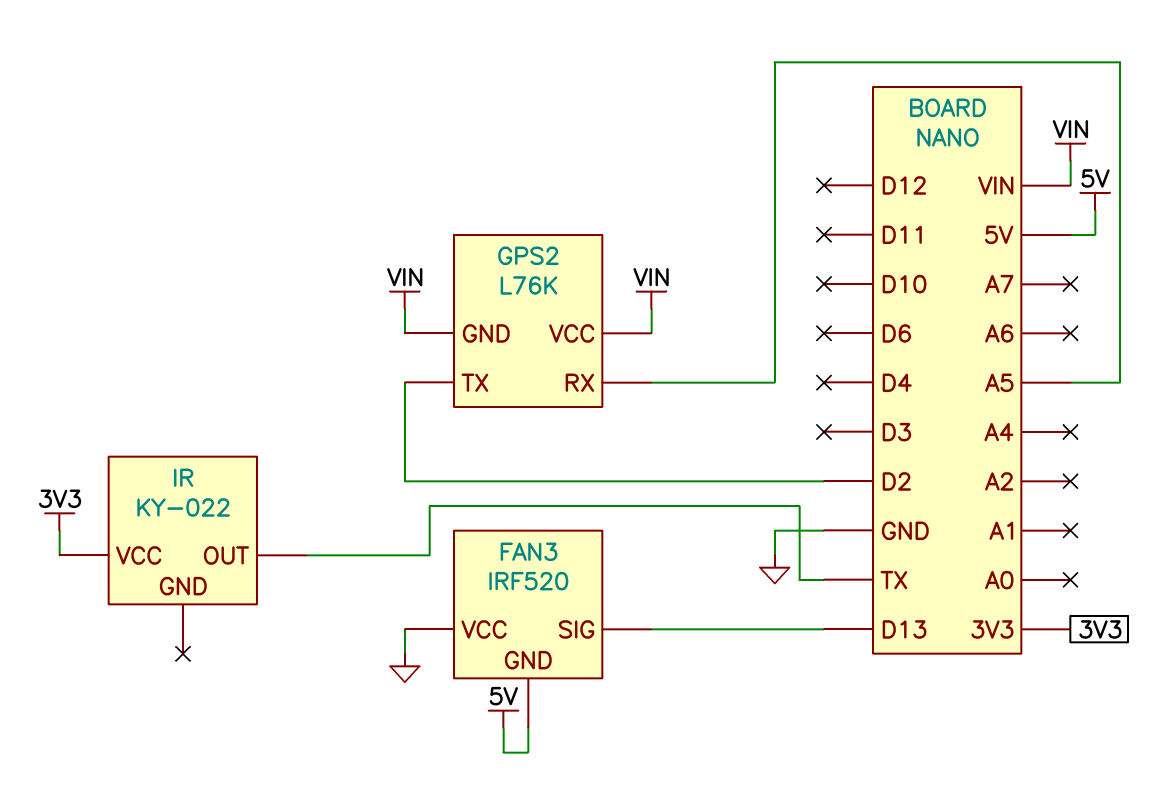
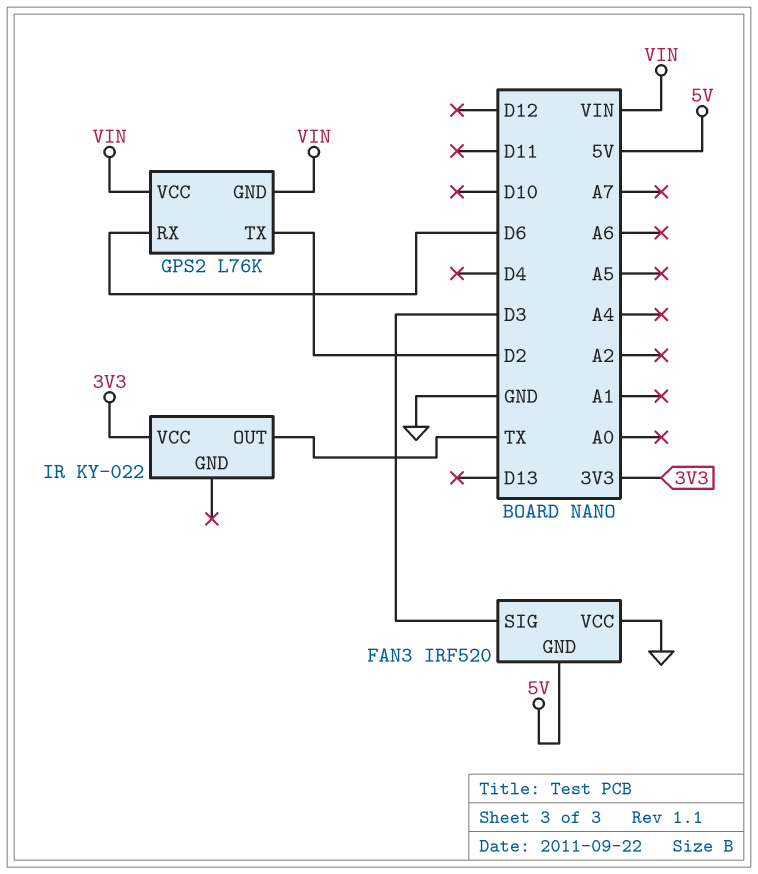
FAN3 pin SIG: D13 -> D3
GPS2 pin RX: A5 -> D6

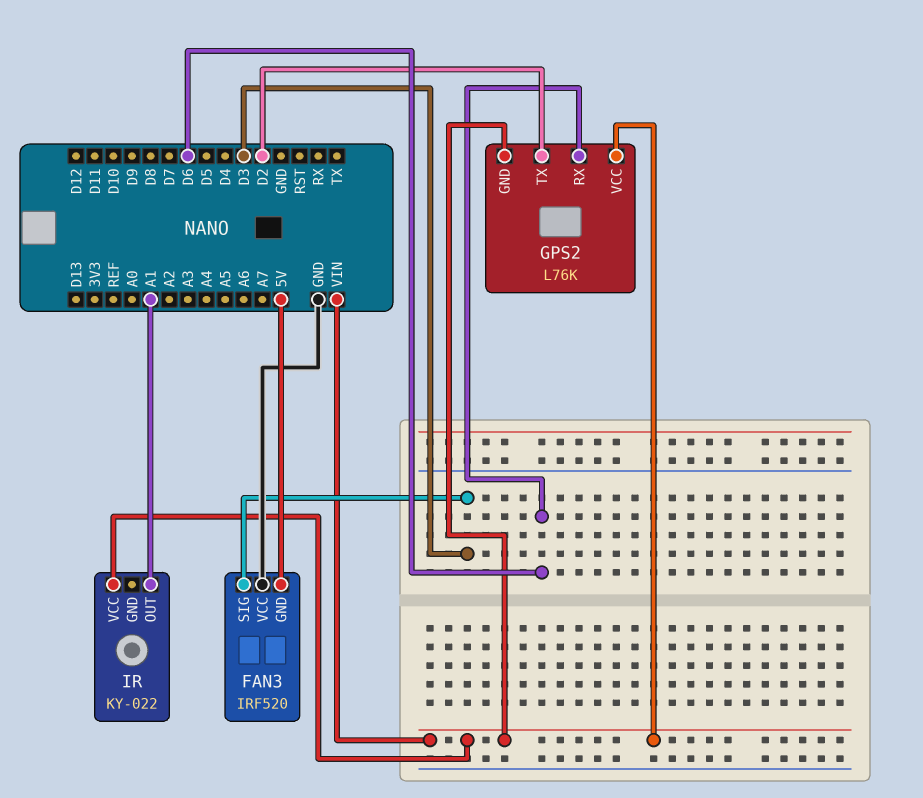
IR pin OUT: TX -> A1
IR pin VCC: 3V3 -> VIN

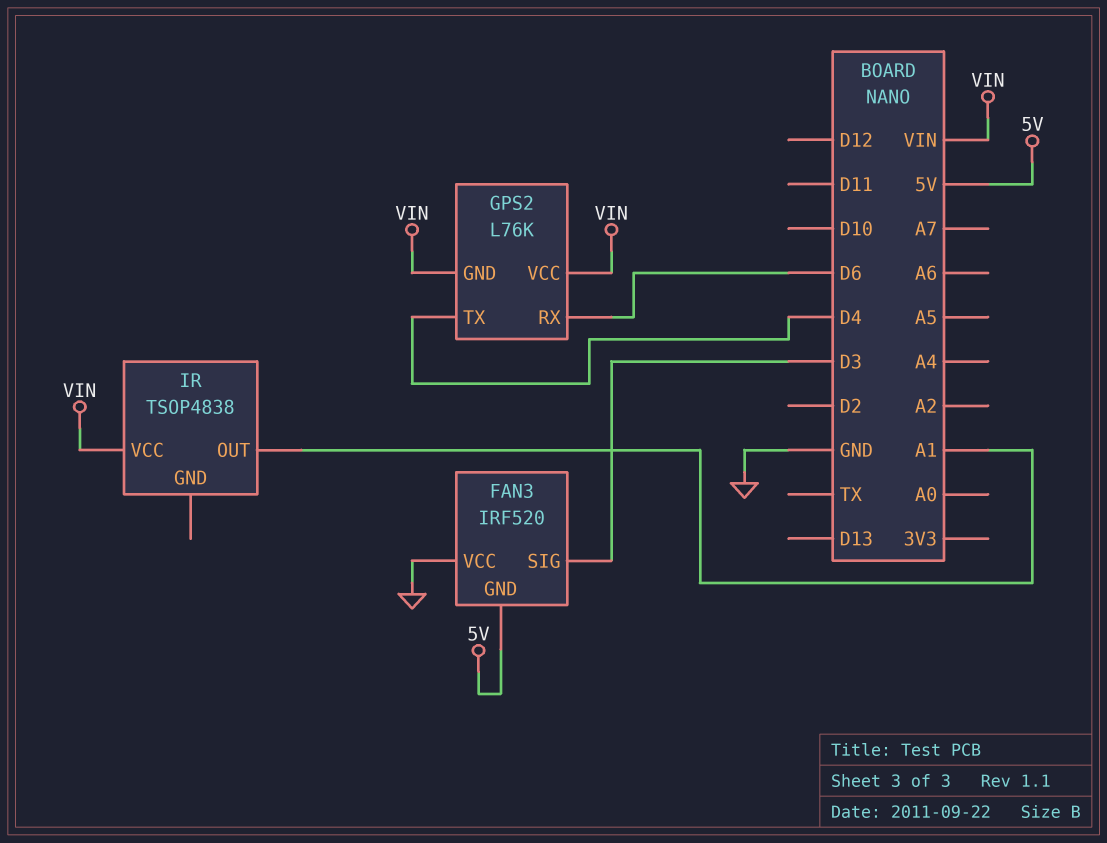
GPS2 pin TX: D2 -> D4
IR: KY-022 -> TSOP4838

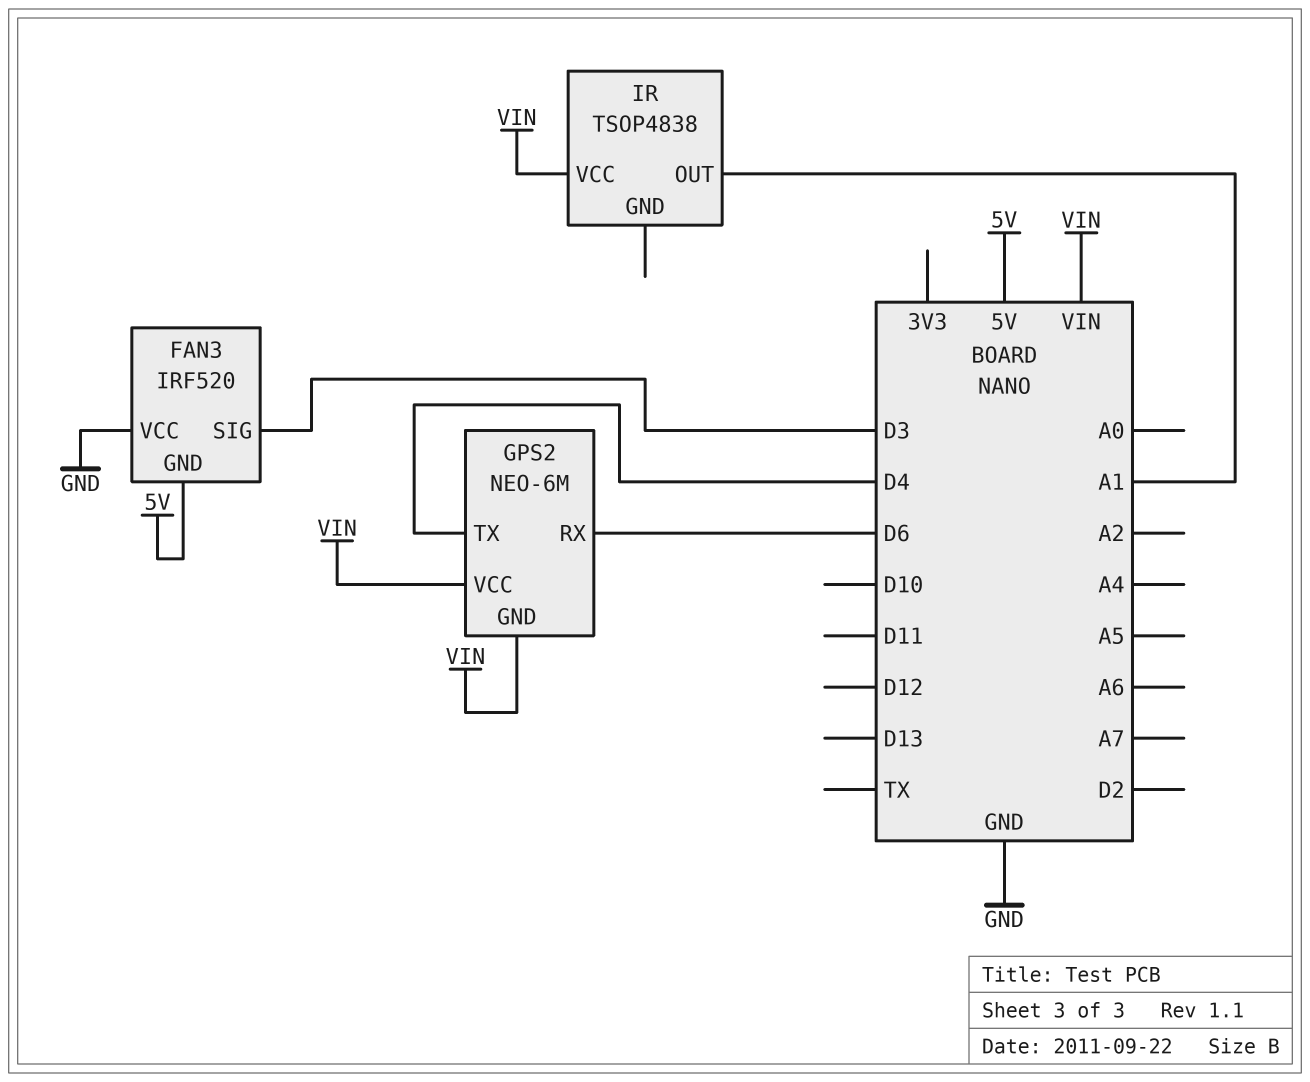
GPS2: L76K -> NEO-6M

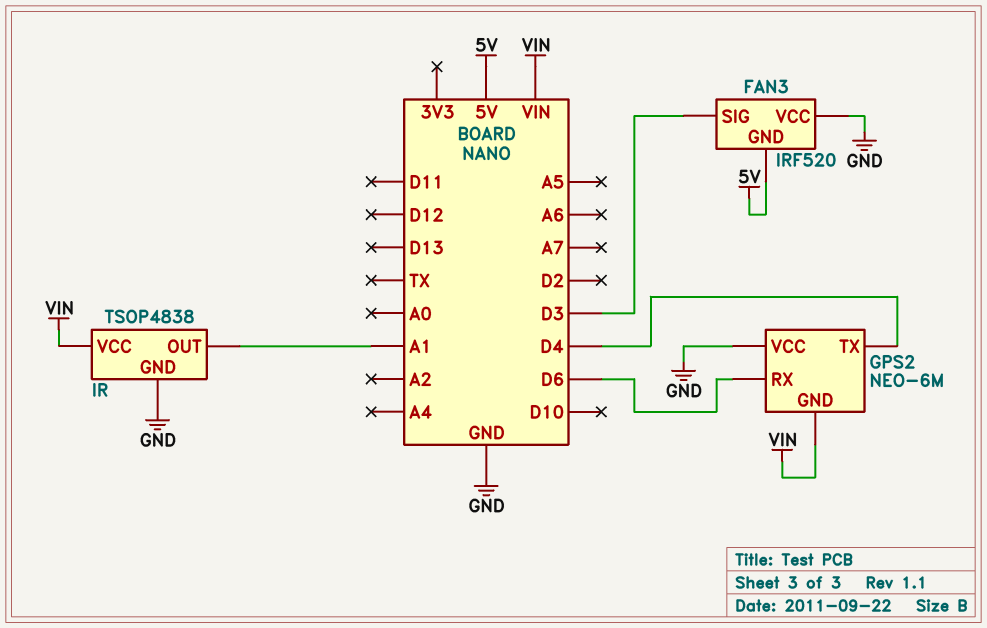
GPS2 pin VCC: VIN -> GND
IR pin GND: none -> GND

